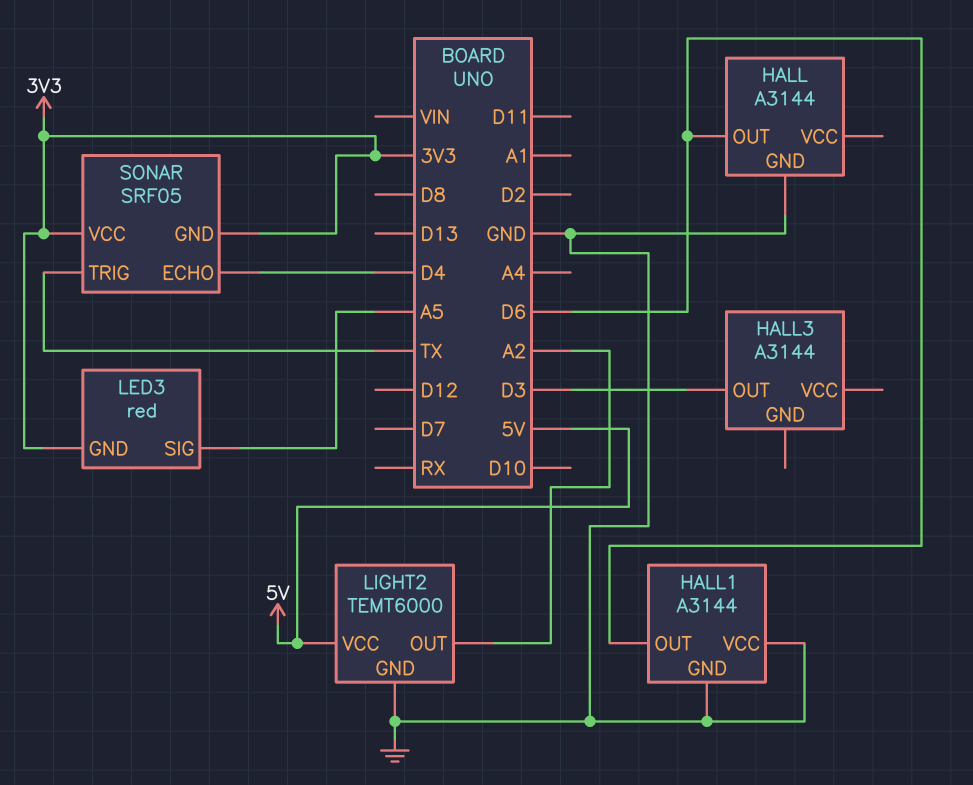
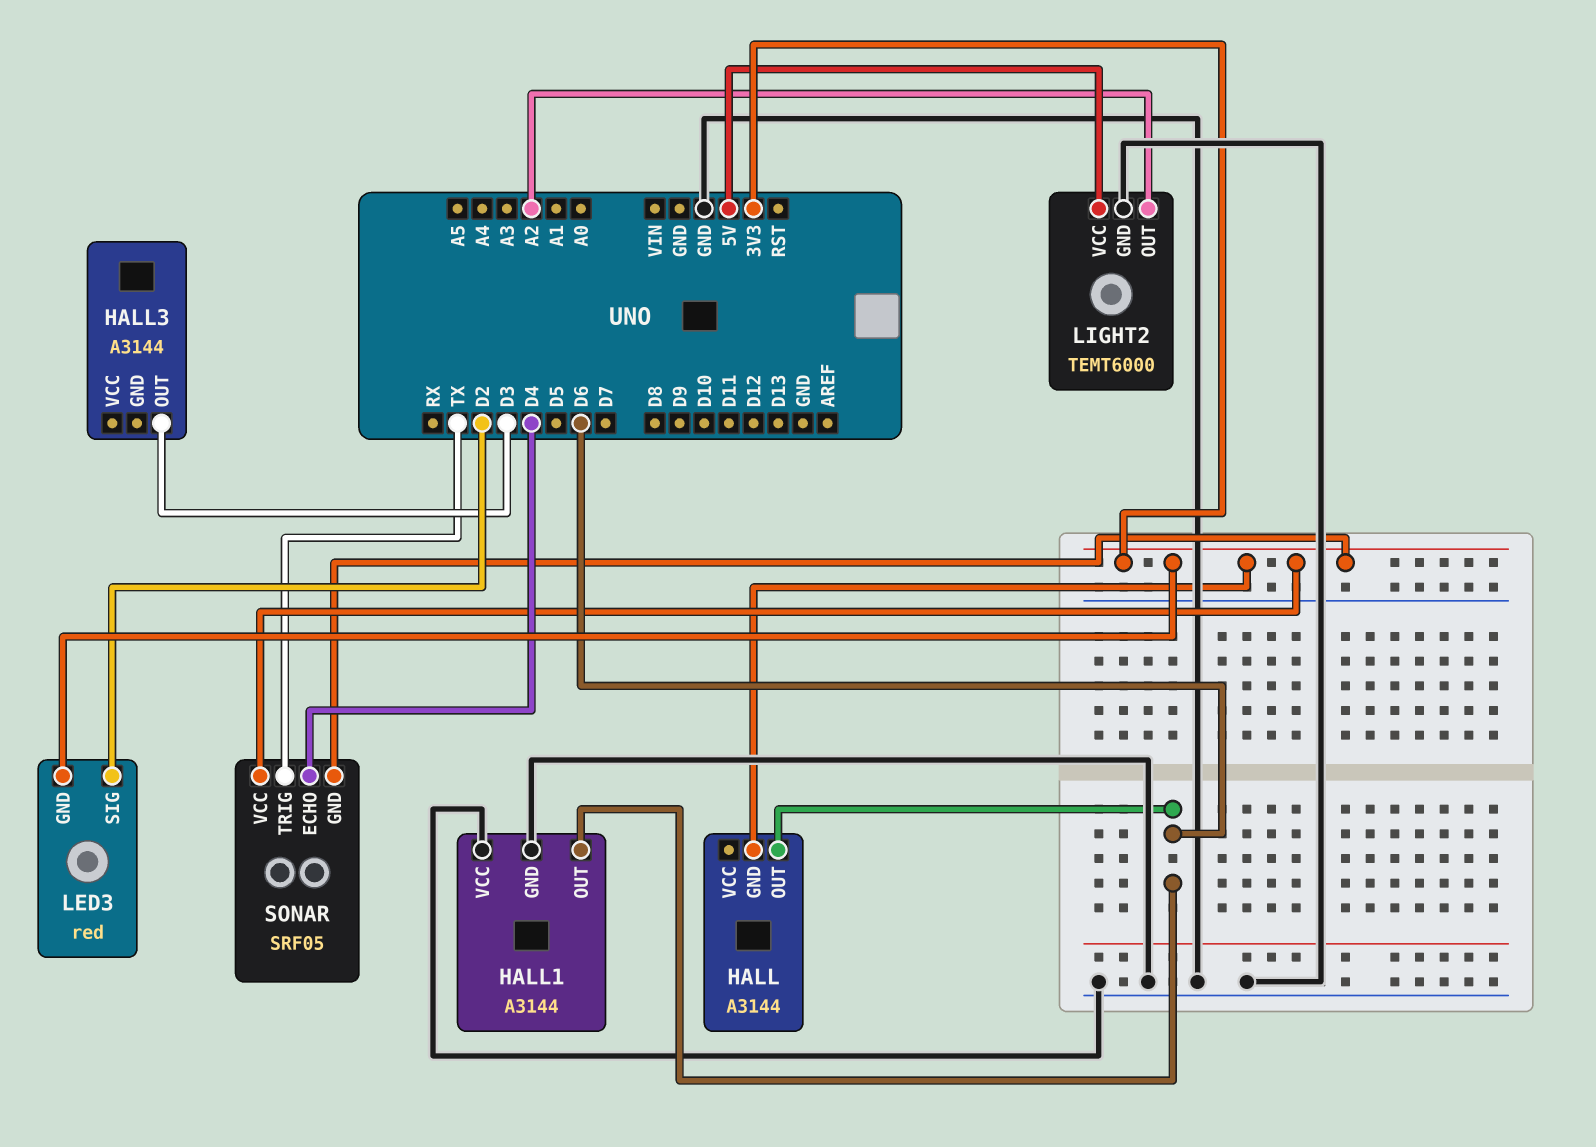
HALL pin GND: GND -> 3V3
LED3 pin SIG: A5 -> D2

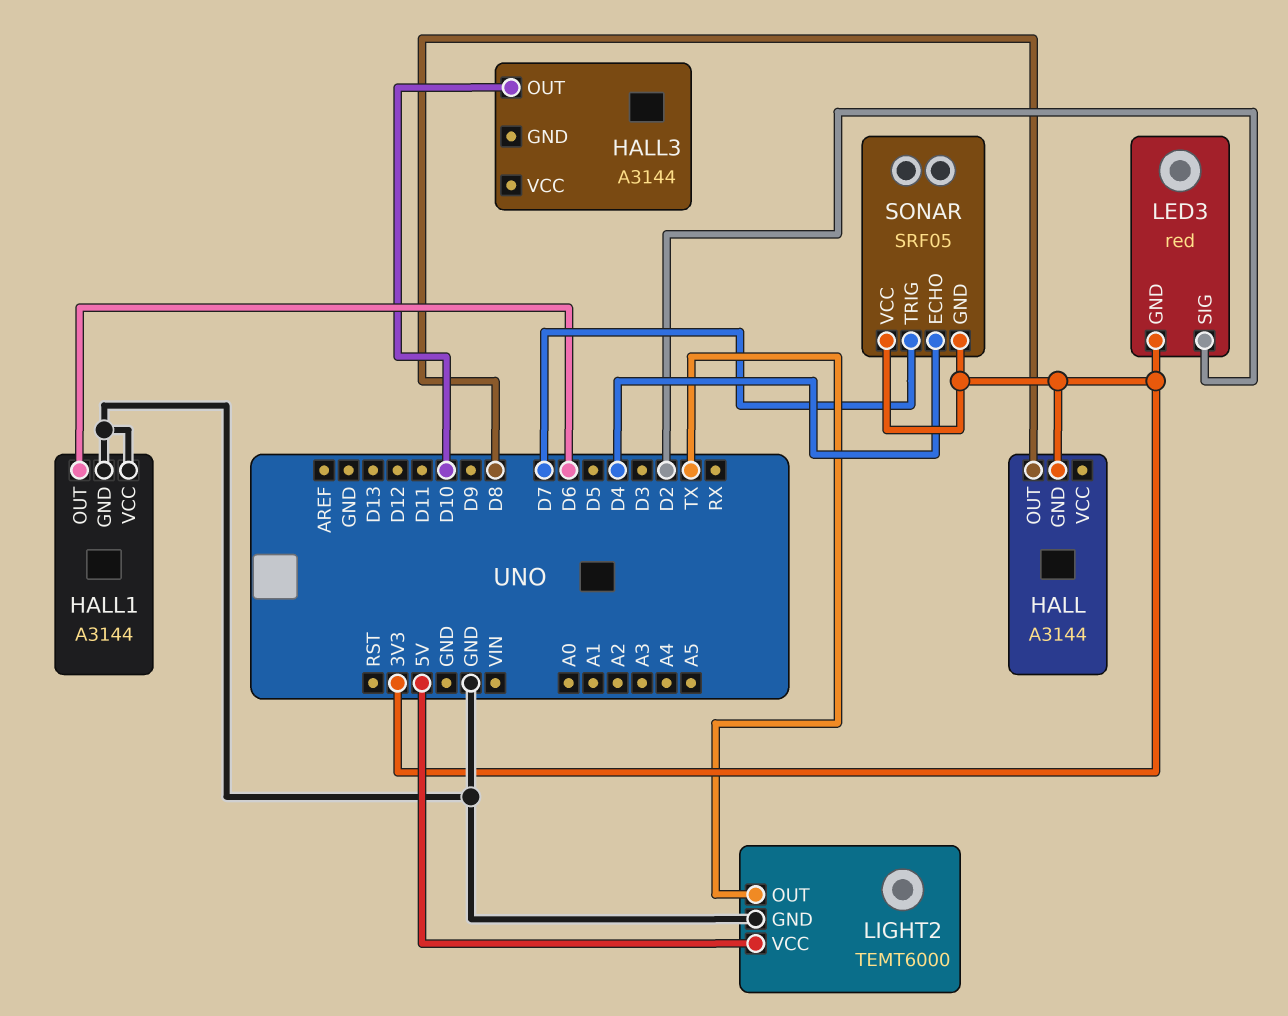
HALL pin OUT: D6 -> D8
HALL3 pin OUT: D3 -> D10
LIGHT2 pin OUT: A2 -> TX
SONAR pin TRIG: TX -> D7

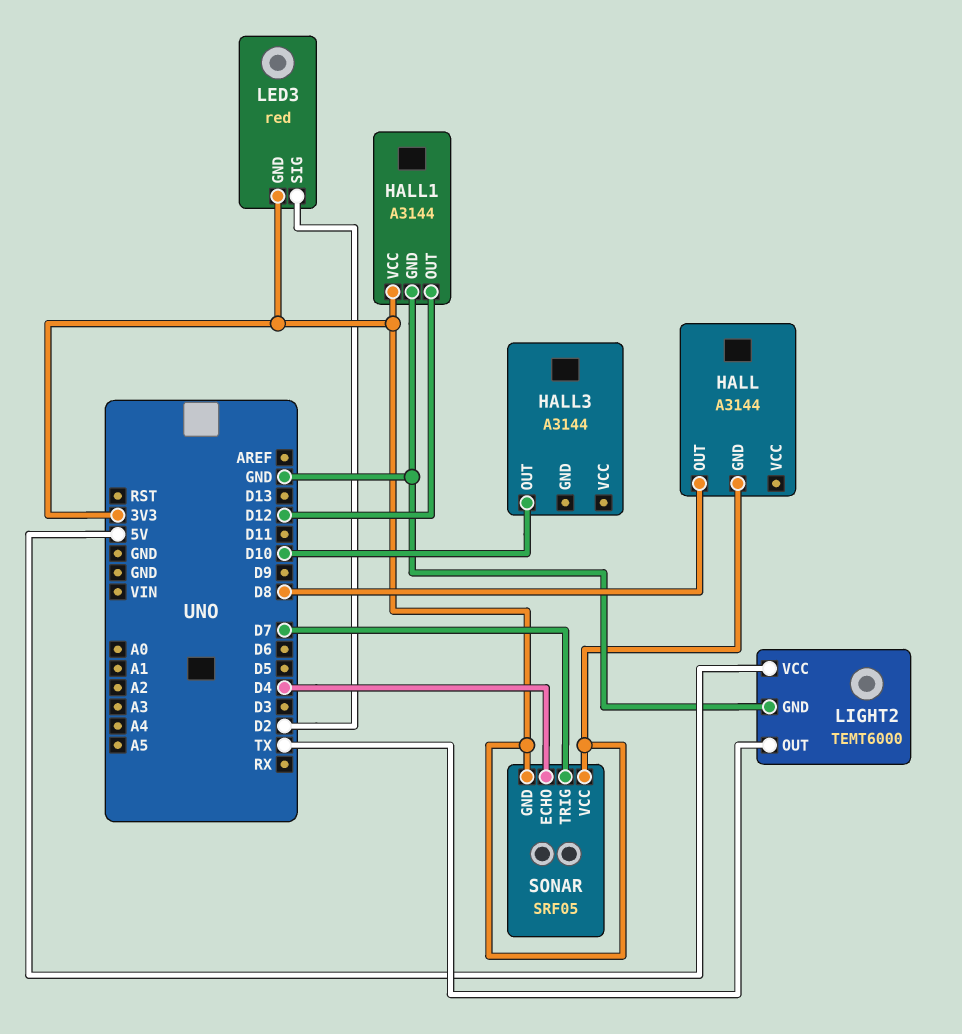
HALL1 pin OUT: D6 -> D12
HALL1 pin VCC: GND -> 3V3

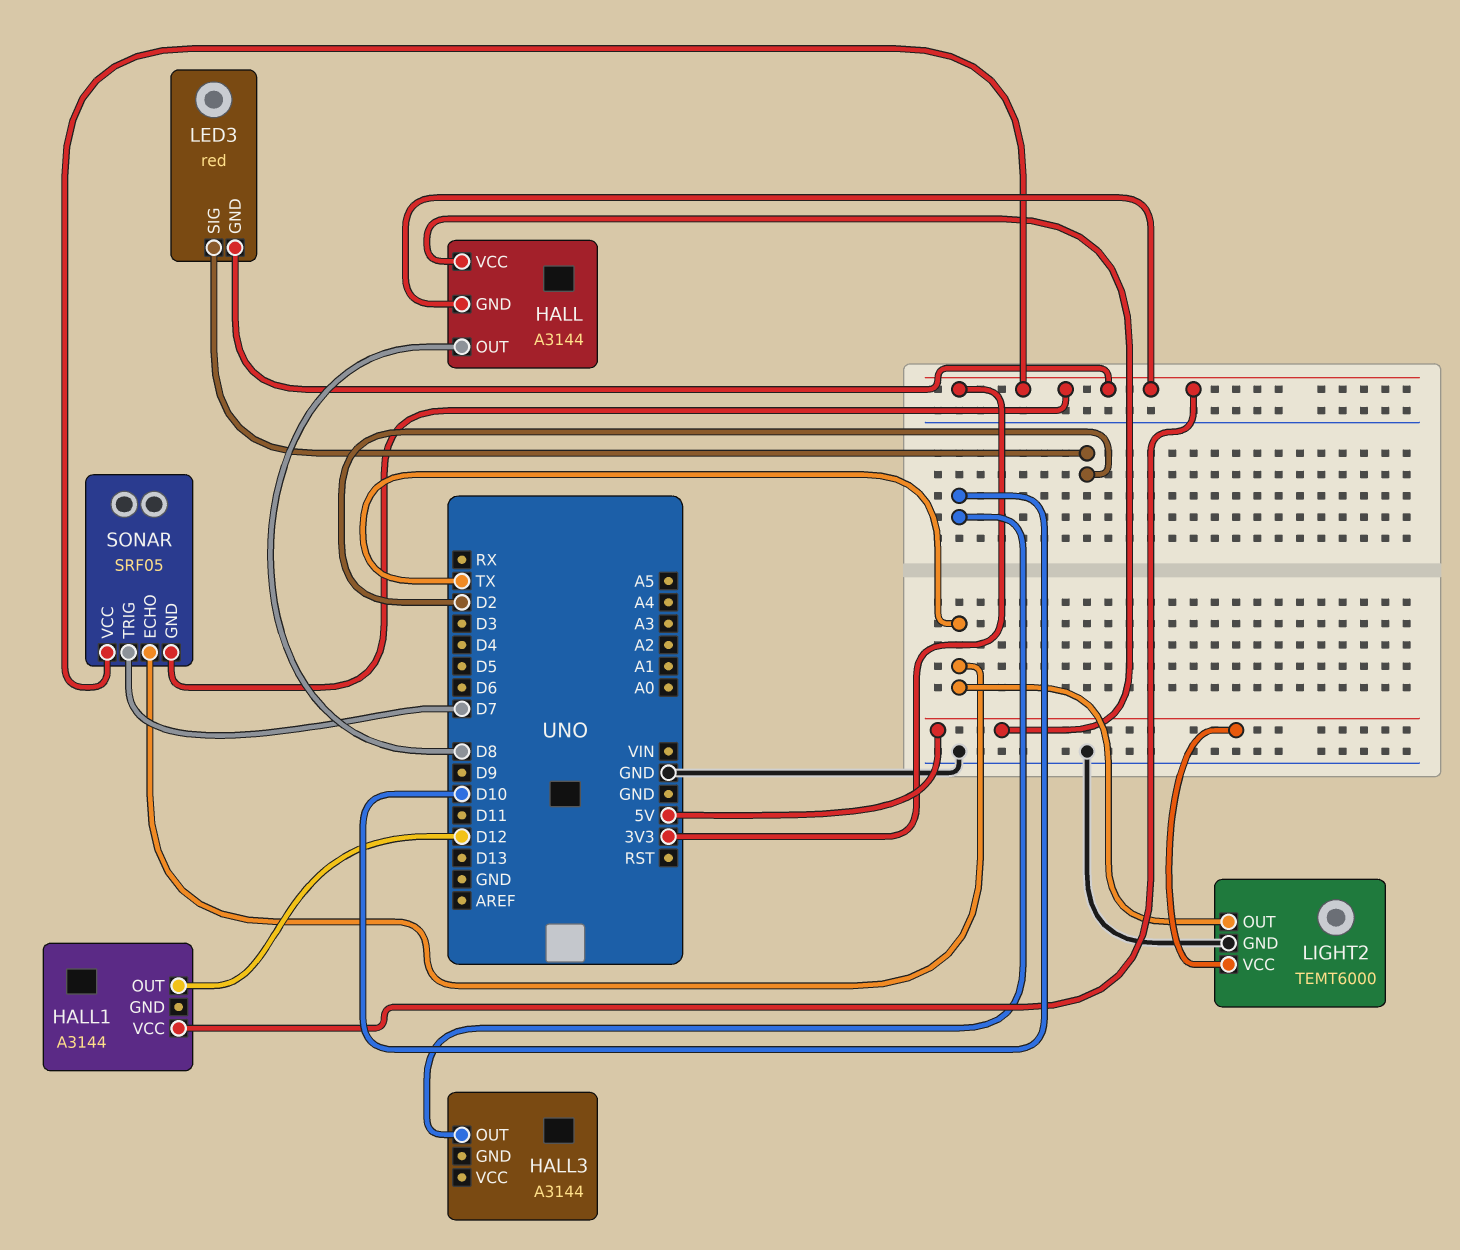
HALL pin VCC: none -> 5V
HALL1 pin GND: GND -> none
SONAR pin ECHO: D4 -> TX

